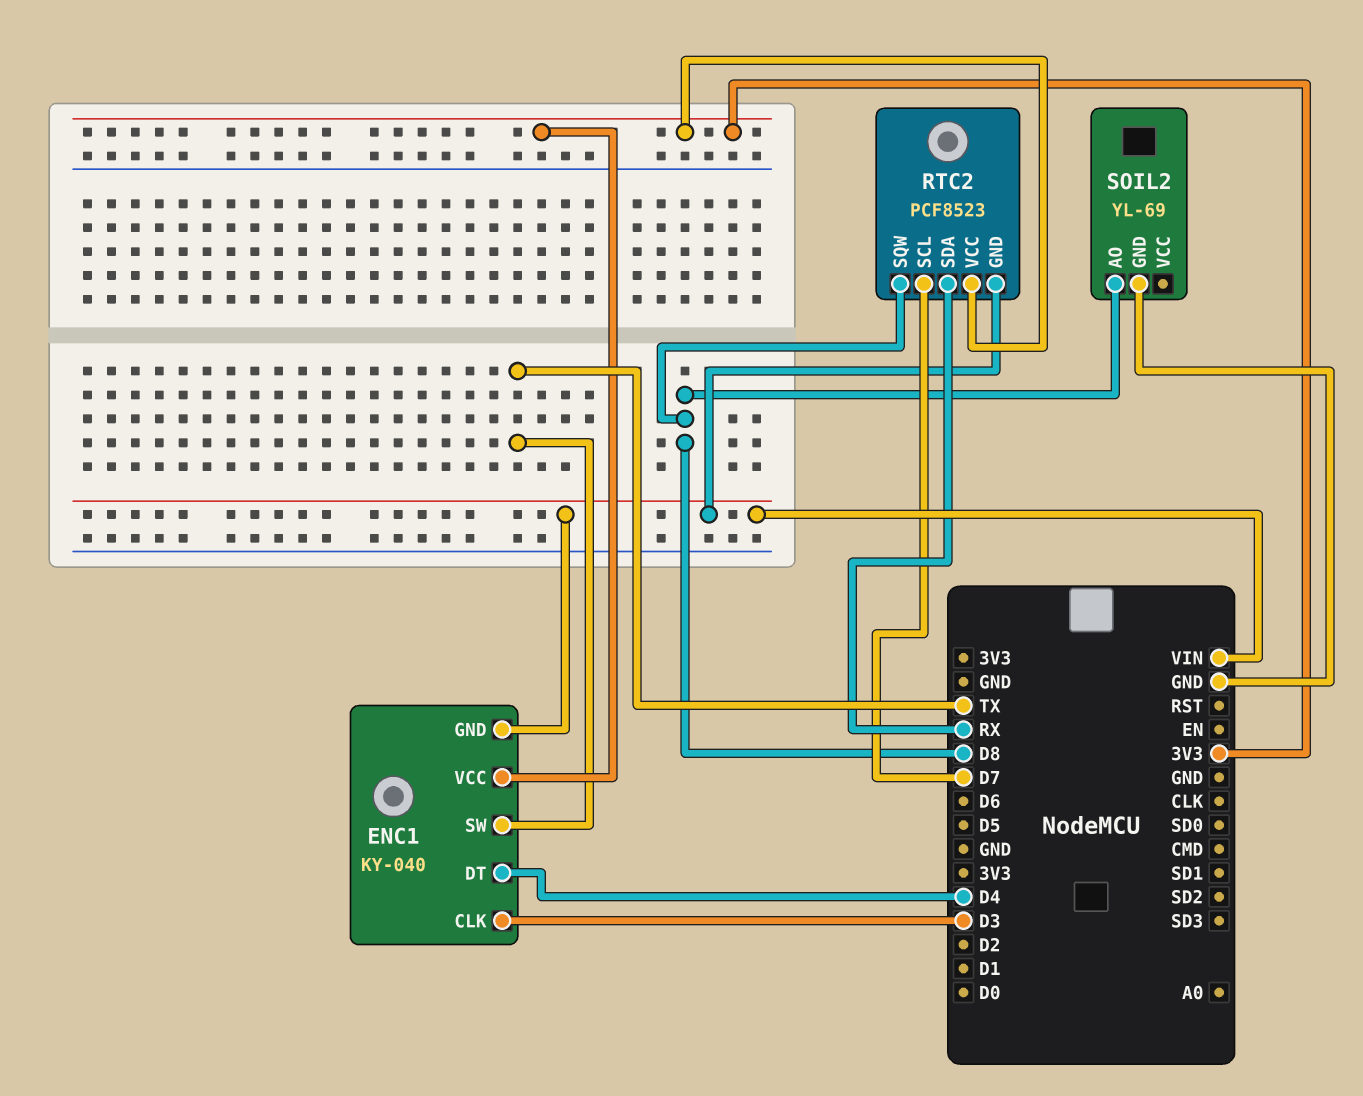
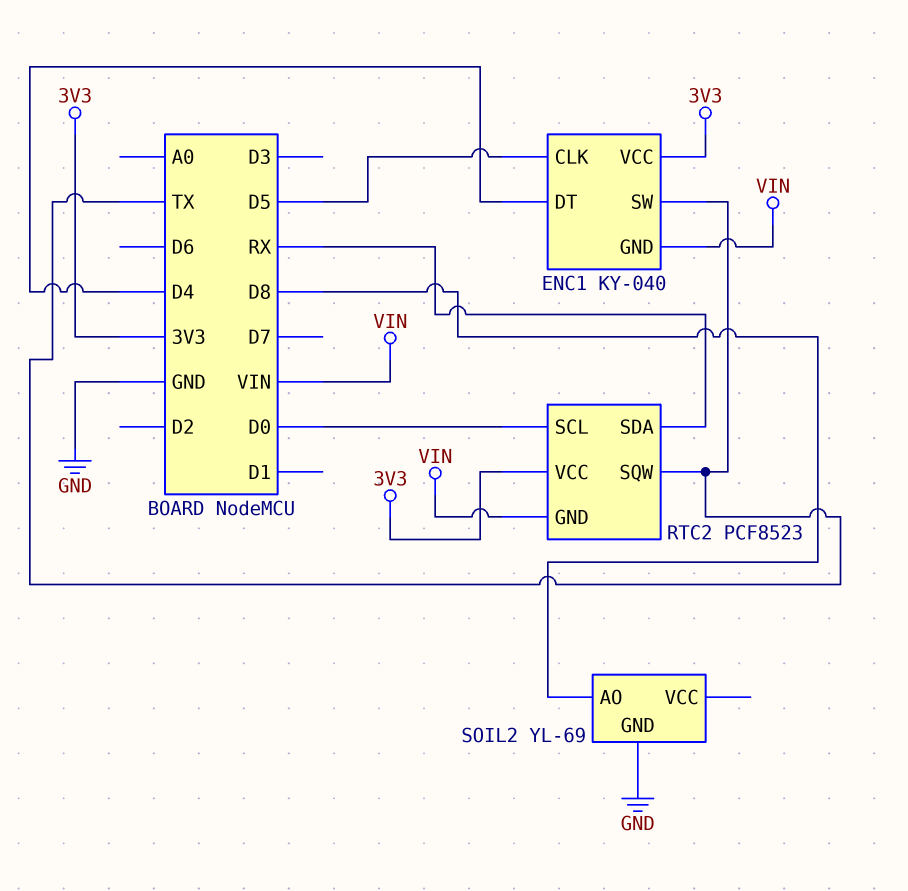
ENC1 pin CLK: D3 -> D5
RTC2 pin SCL: D7 -> D0
RTC2 pin SQW: D8 -> TX

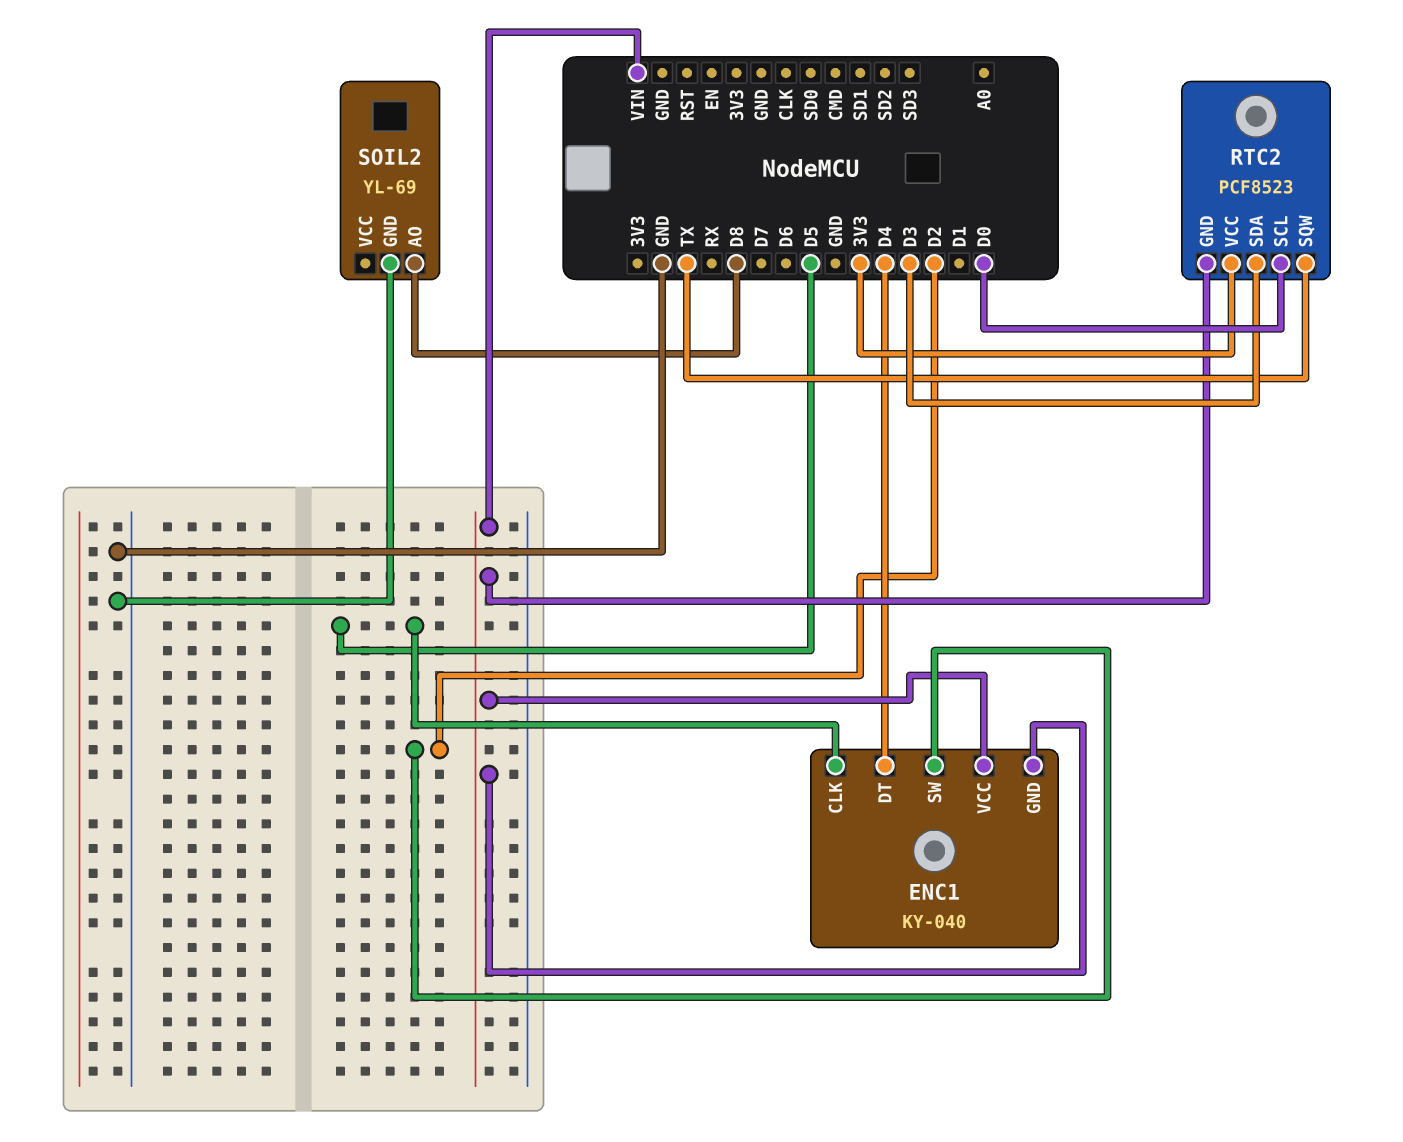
ENC1 pin SW: TX -> D2
ENC1 pin VCC: 3V3 -> VIN
RTC2 pin SDA: RX -> D3

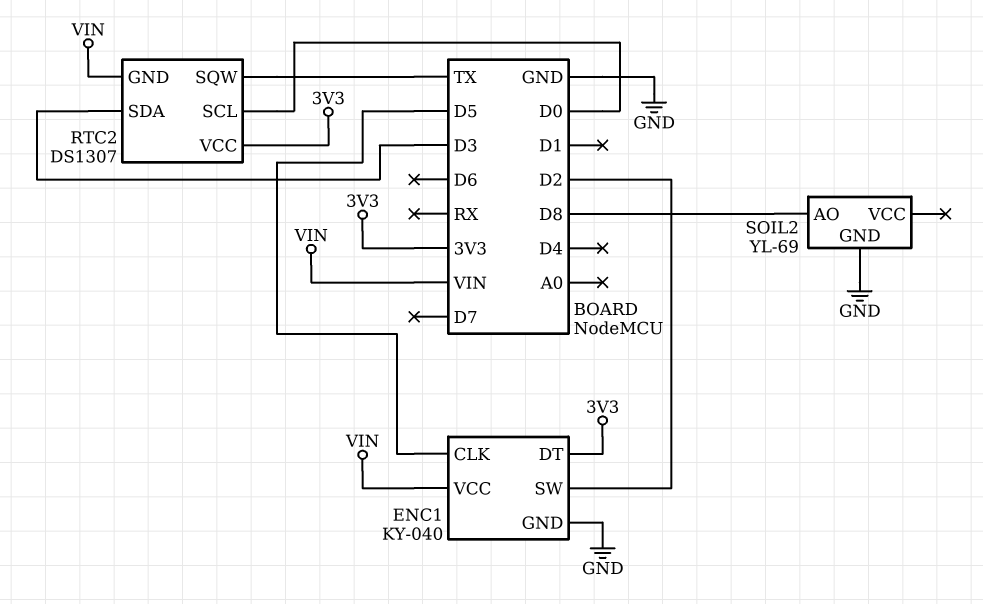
ENC1 pin DT: D4 -> 3V3
ENC1 pin GND: VIN -> GND
RTC2: PCF8523 -> DS1307

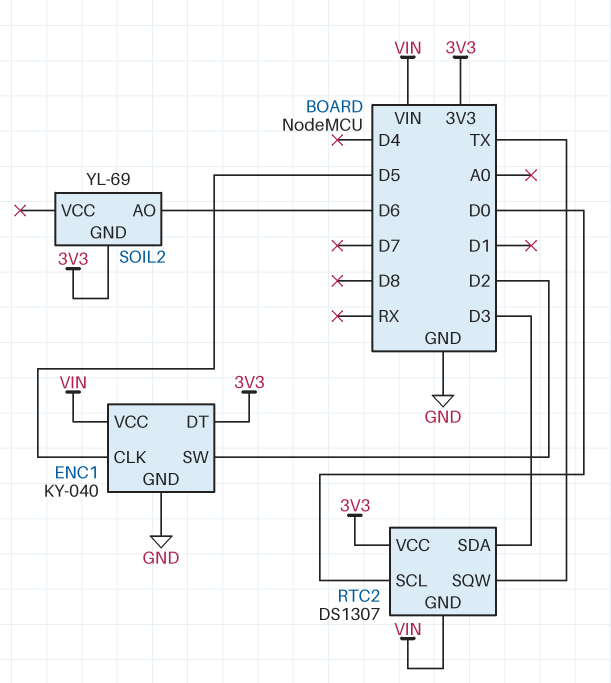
SOIL2 pin AO: D8 -> D6
SOIL2 pin GND: GND -> 3V3

